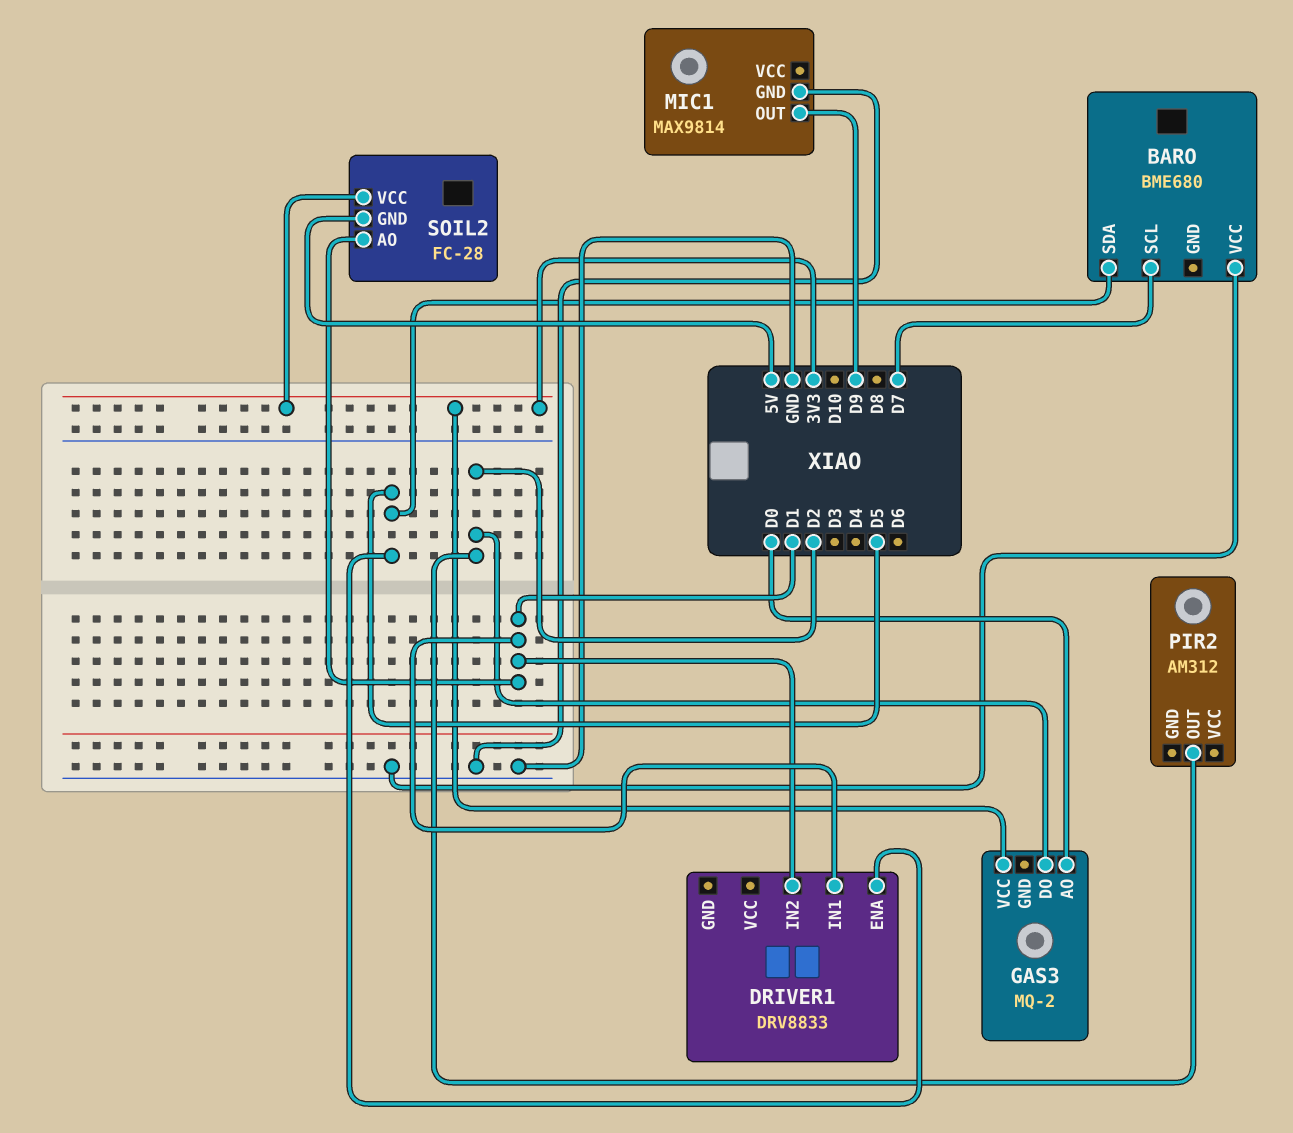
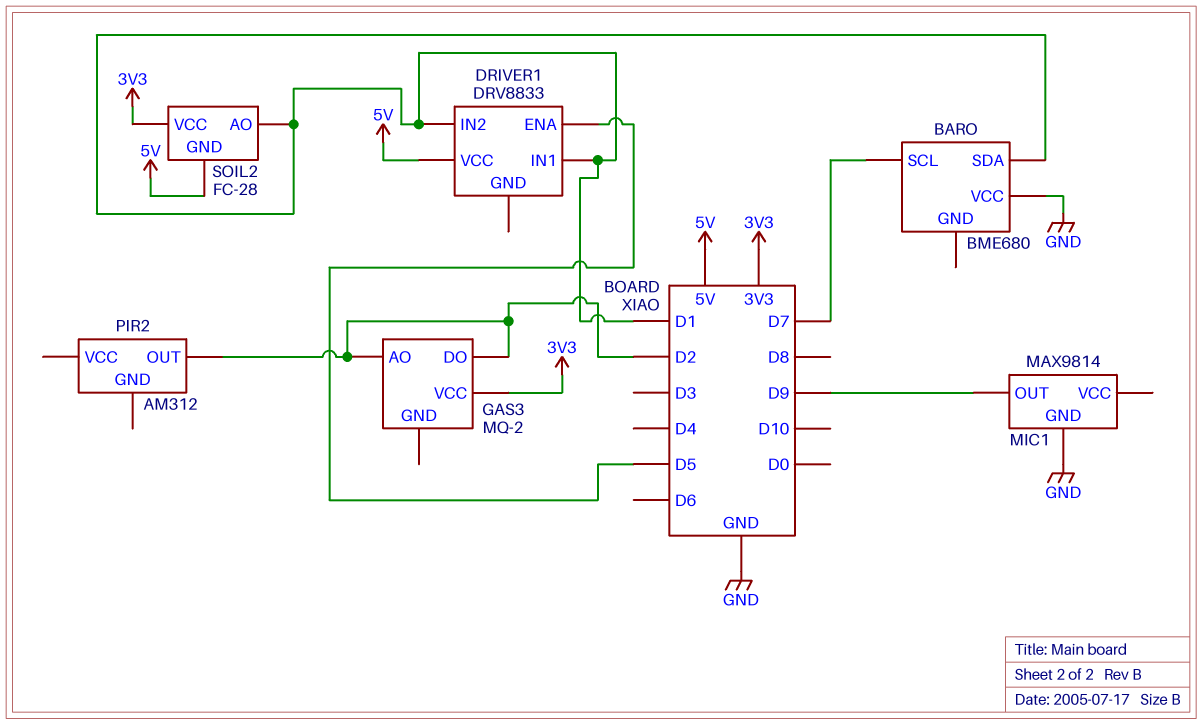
BARO pin SDA: D5 -> D1
DRIVER1 pin VCC: none -> 5V
GAS3 pin AO: D0 -> D2

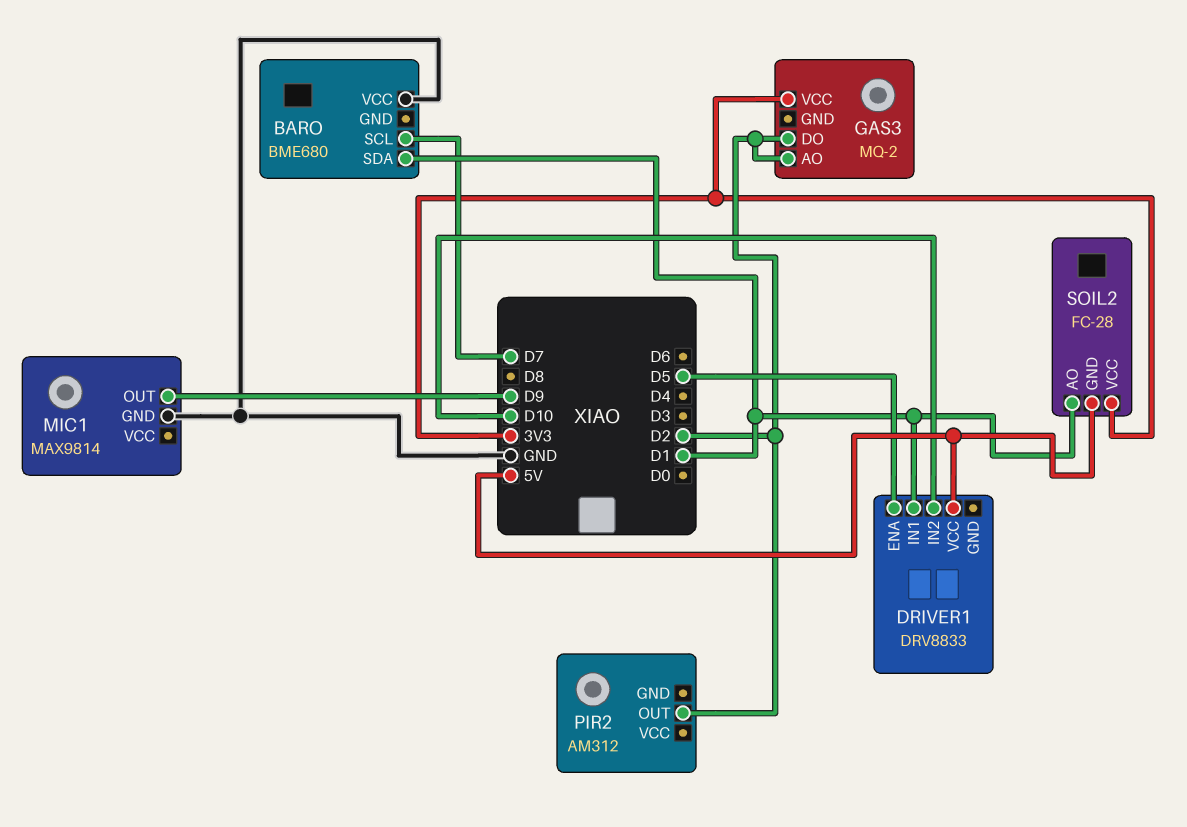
DRIVER1 pin IN2: D1 -> D10

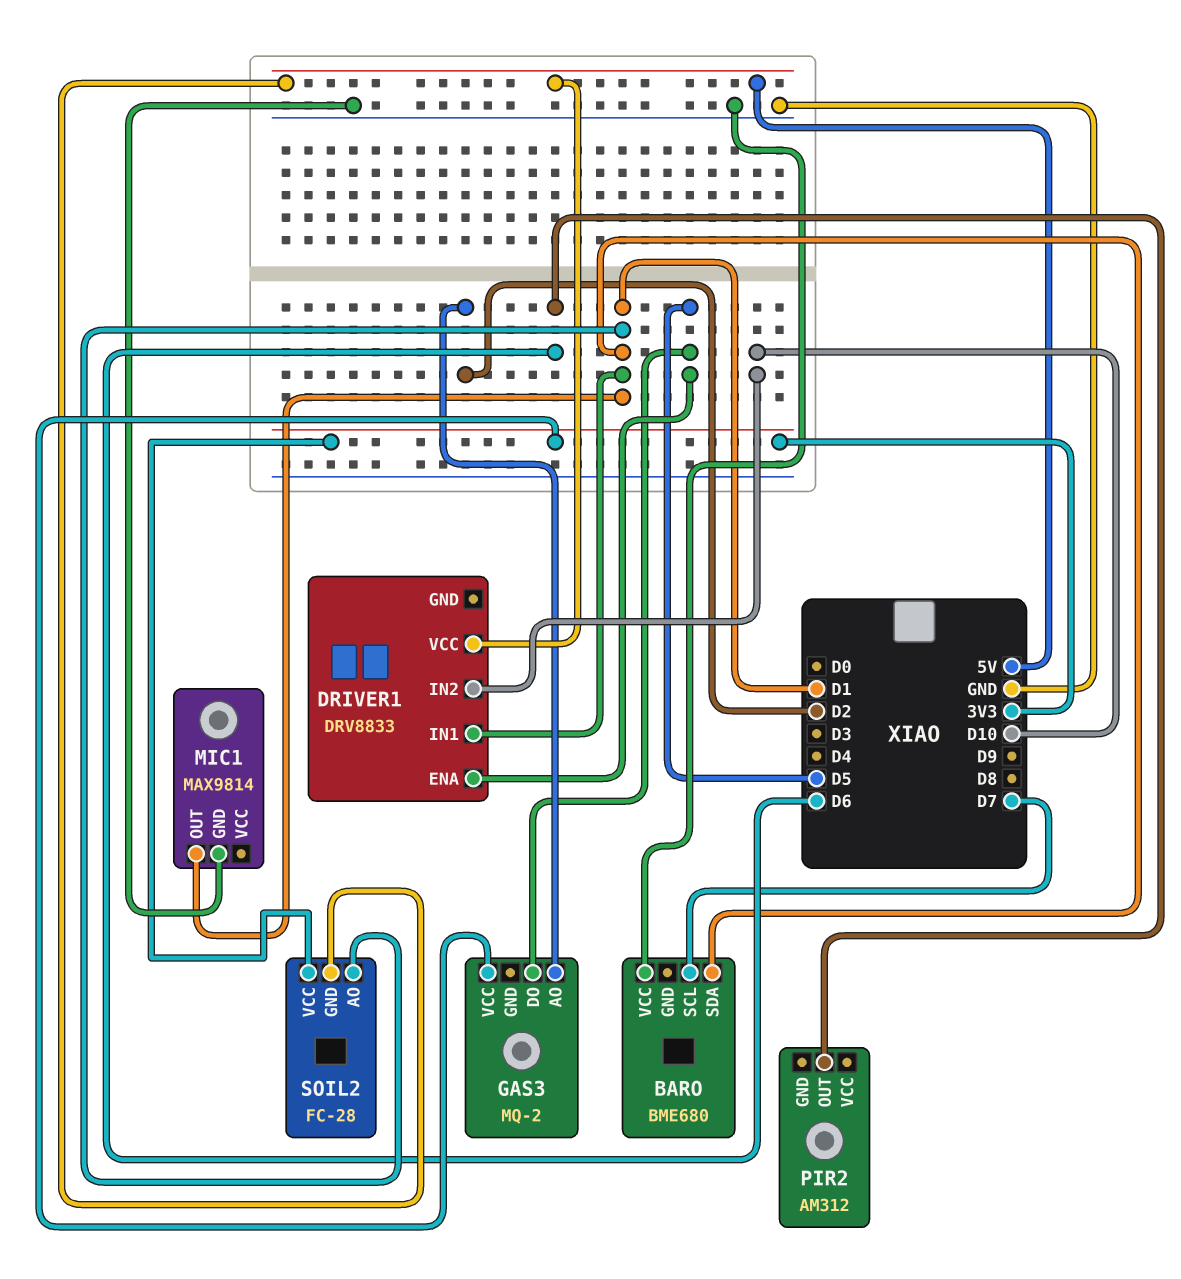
GAS3 pin DO: D2 -> D5
MIC1 pin OUT: D9 -> D1
PIR2 pin OUT: D2 -> D6

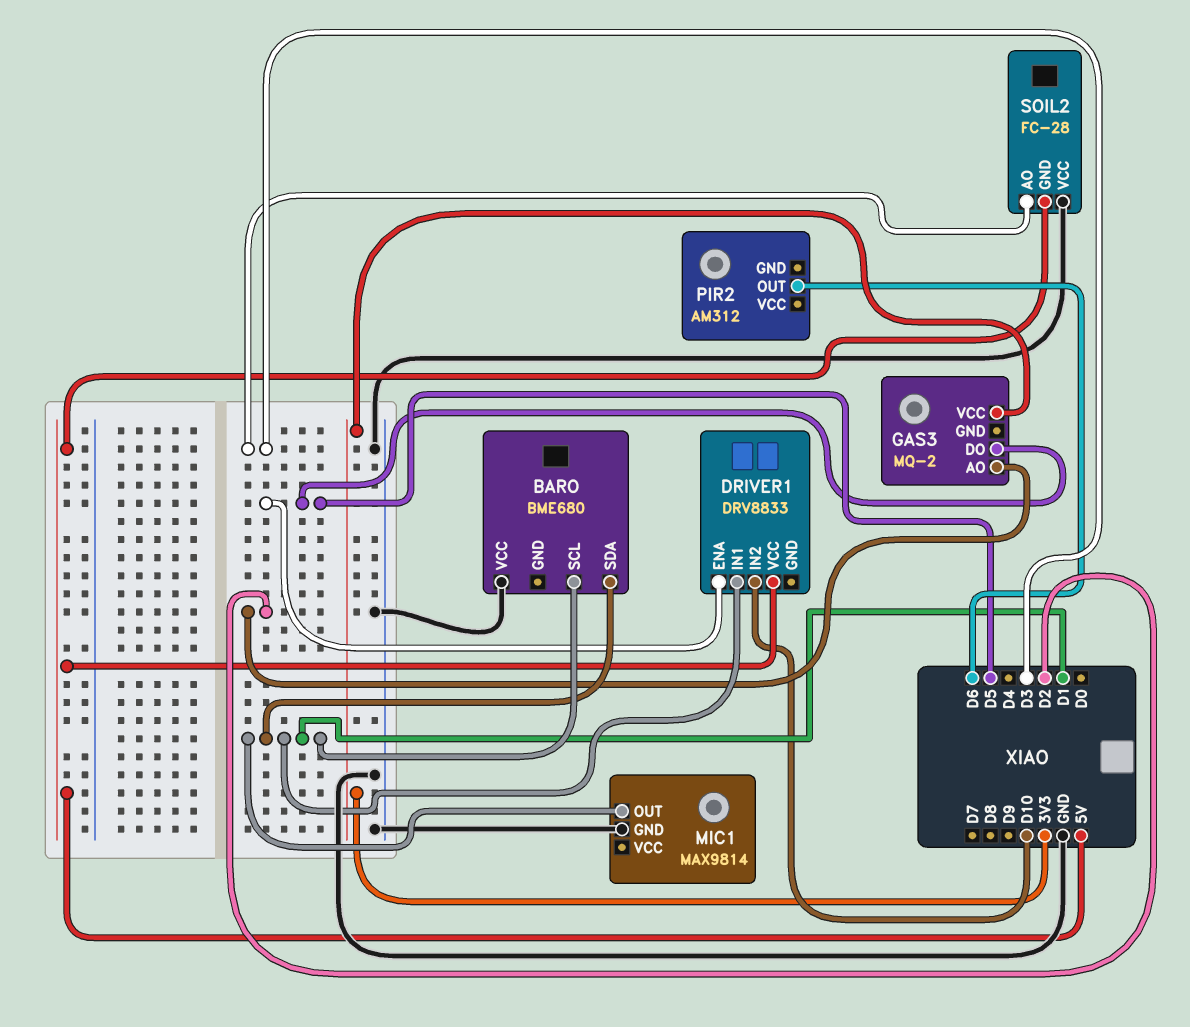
BARO pin SCL: D7 -> D1
SOIL2 pin AO: D1 -> D3
SOIL2 pin VCC: 3V3 -> GND

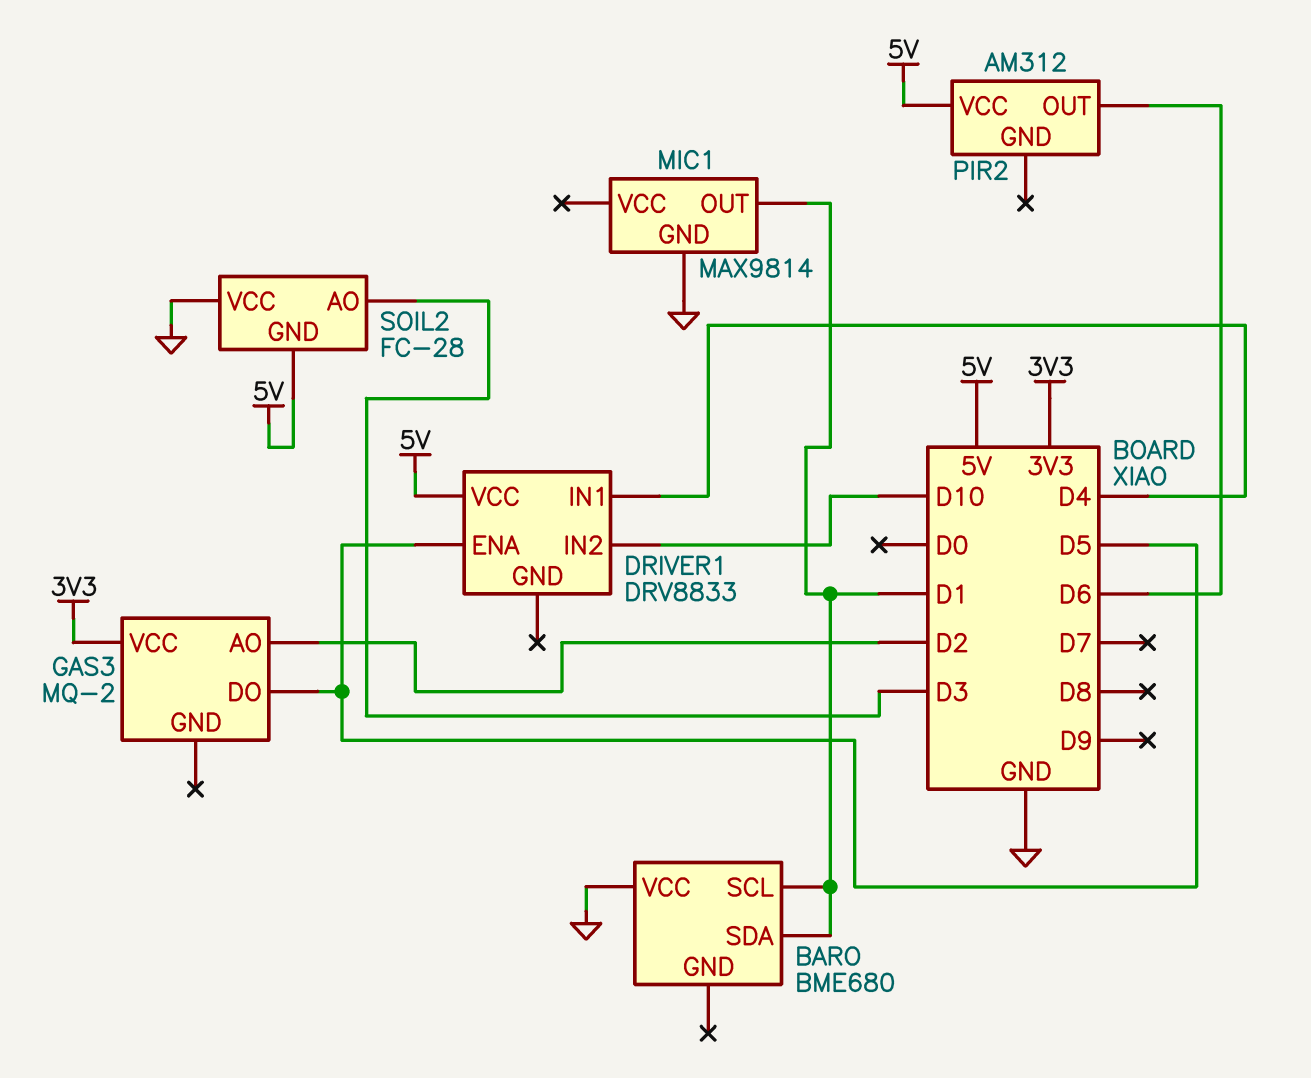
DRIVER1 pin IN1: D1 -> D4
PIR2 pin VCC: none -> 5V

